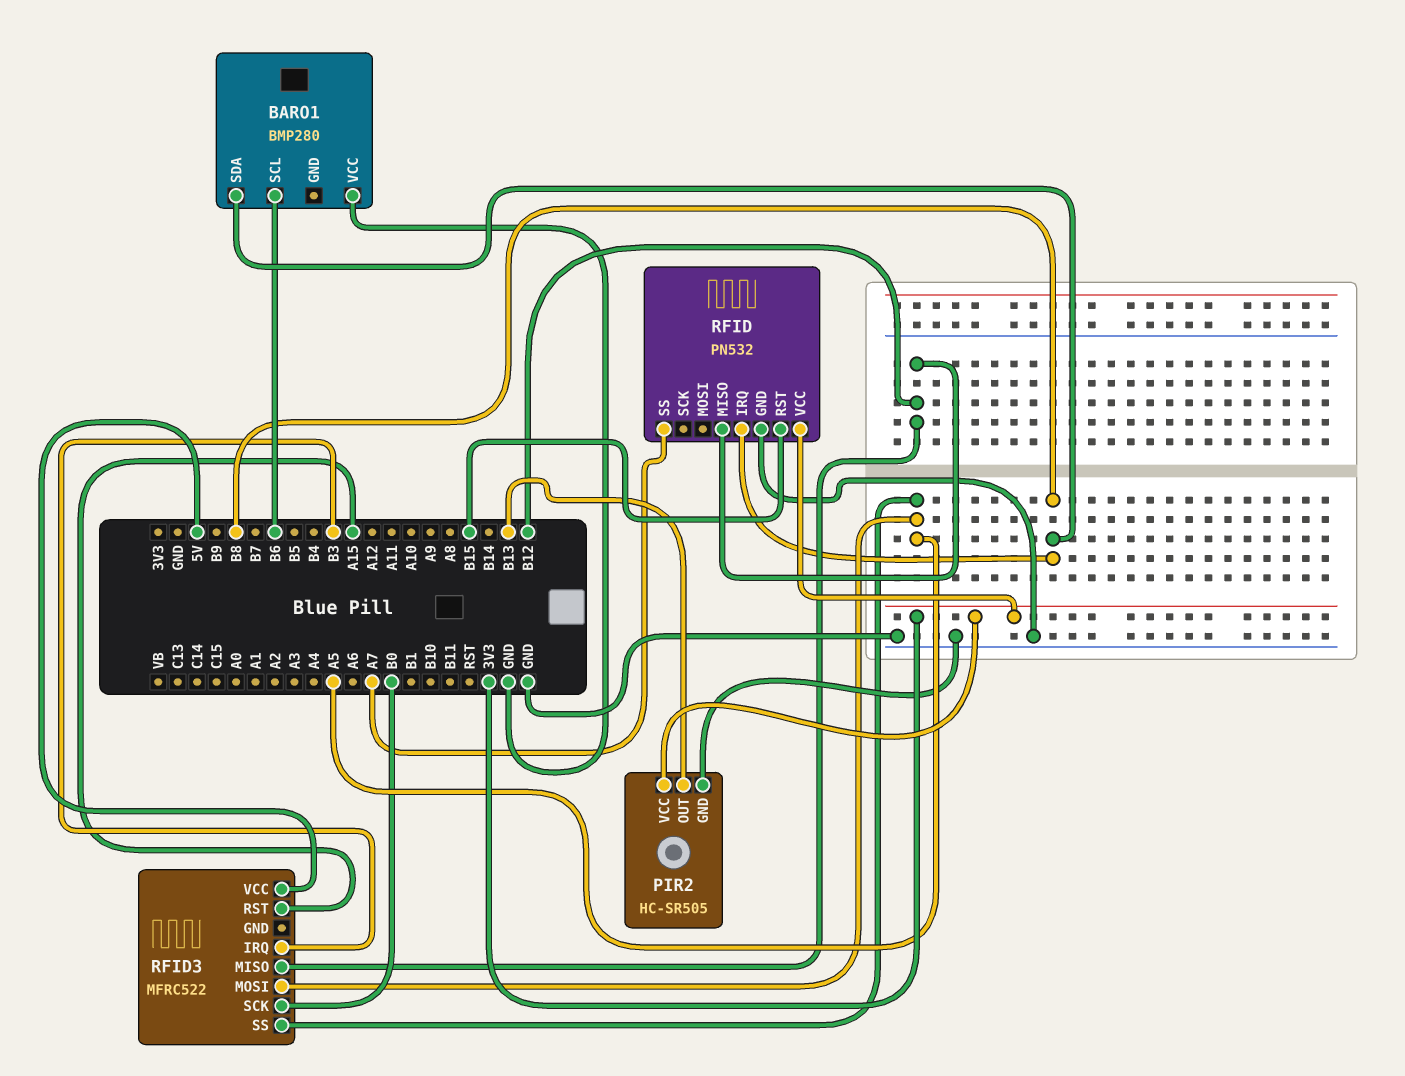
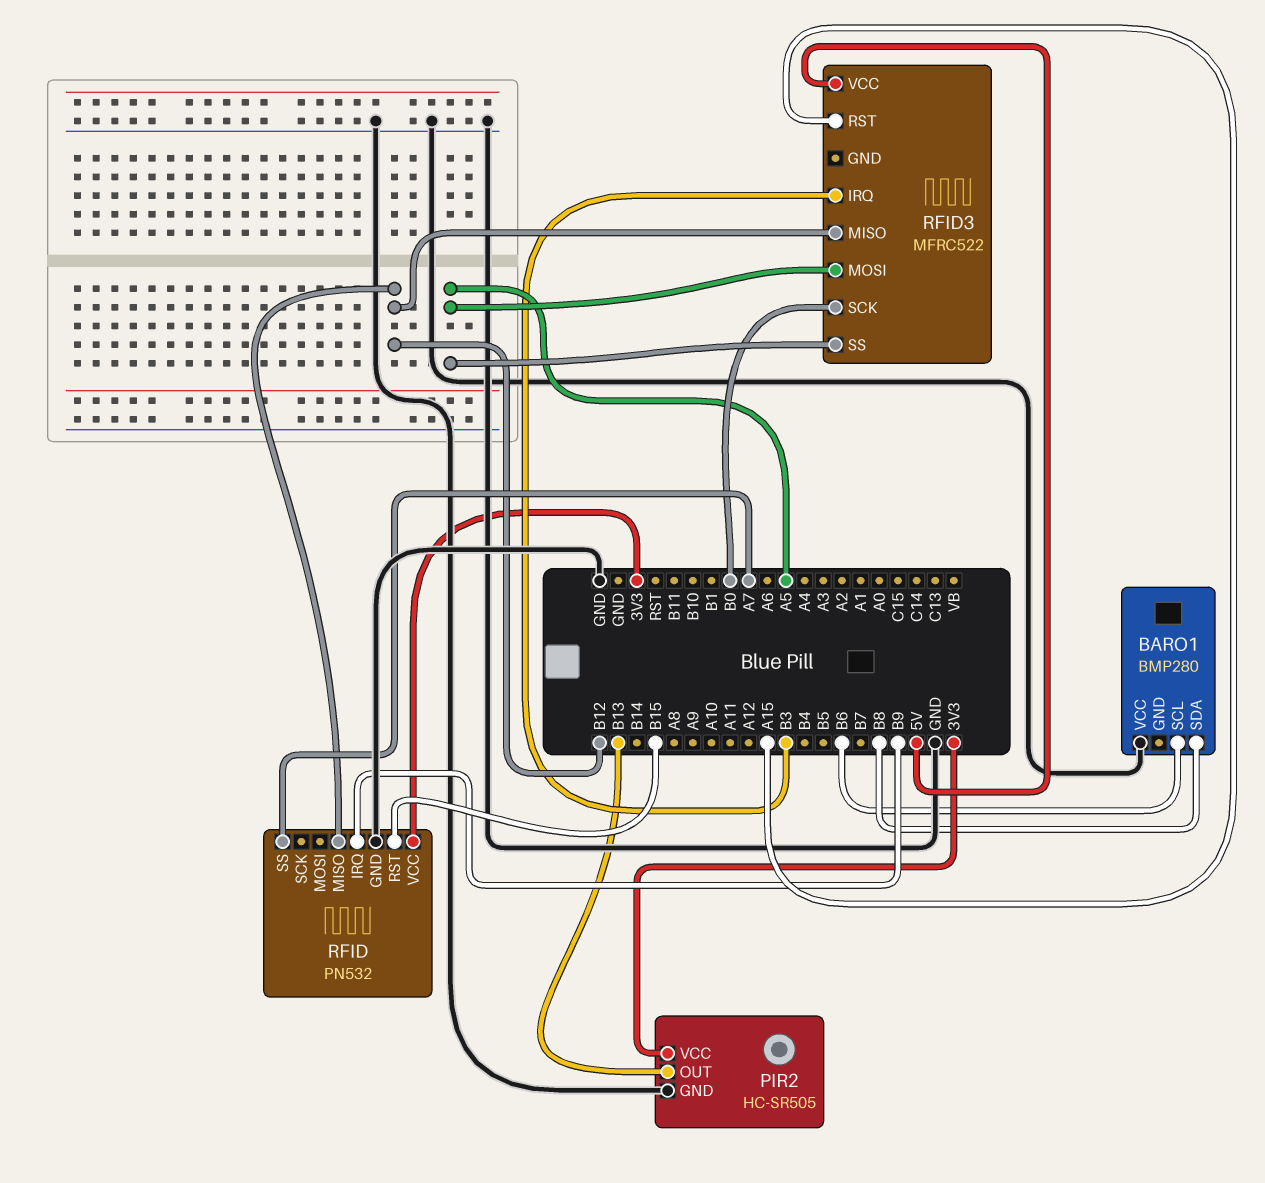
RFID pin IRQ: B8 -> B9

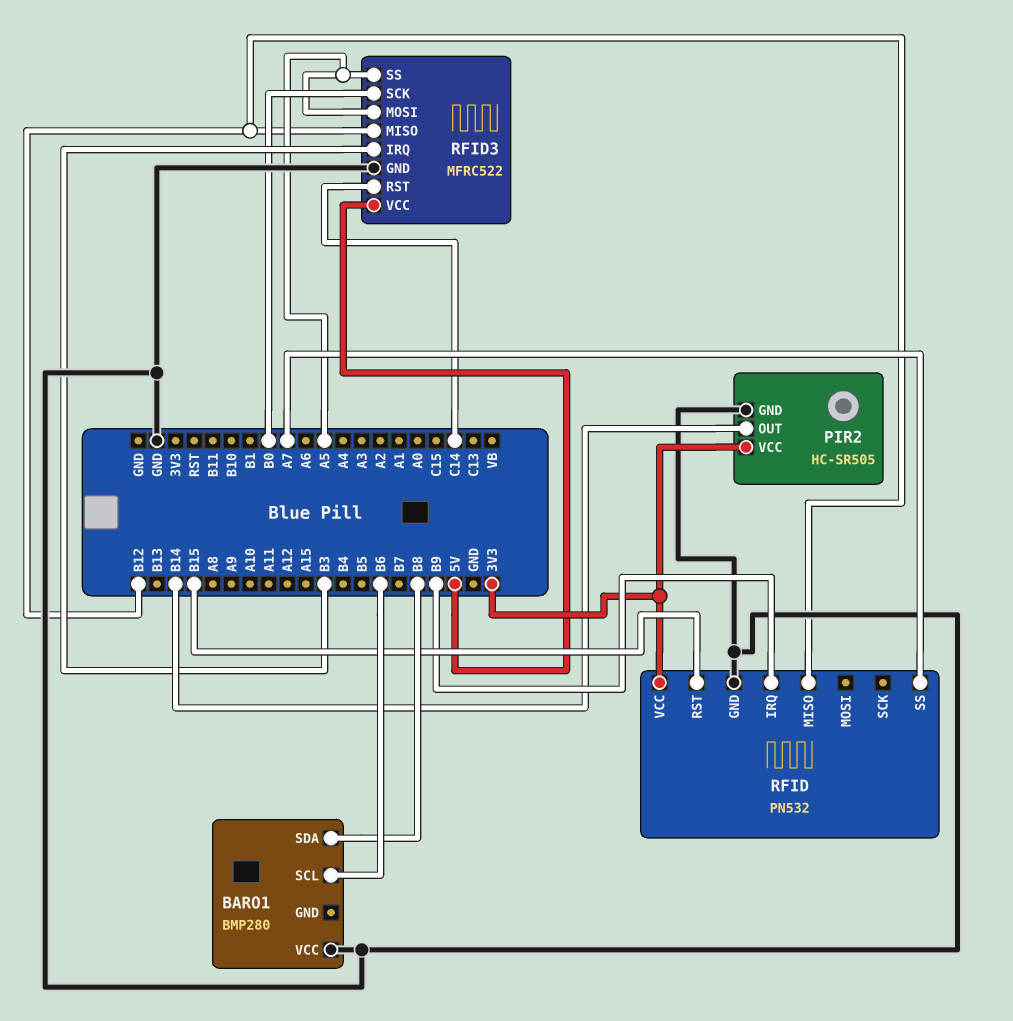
PIR2 pin OUT: B13 -> B14
RFID3 pin GND: none -> GND
RFID3 pin RST: A15 -> C14

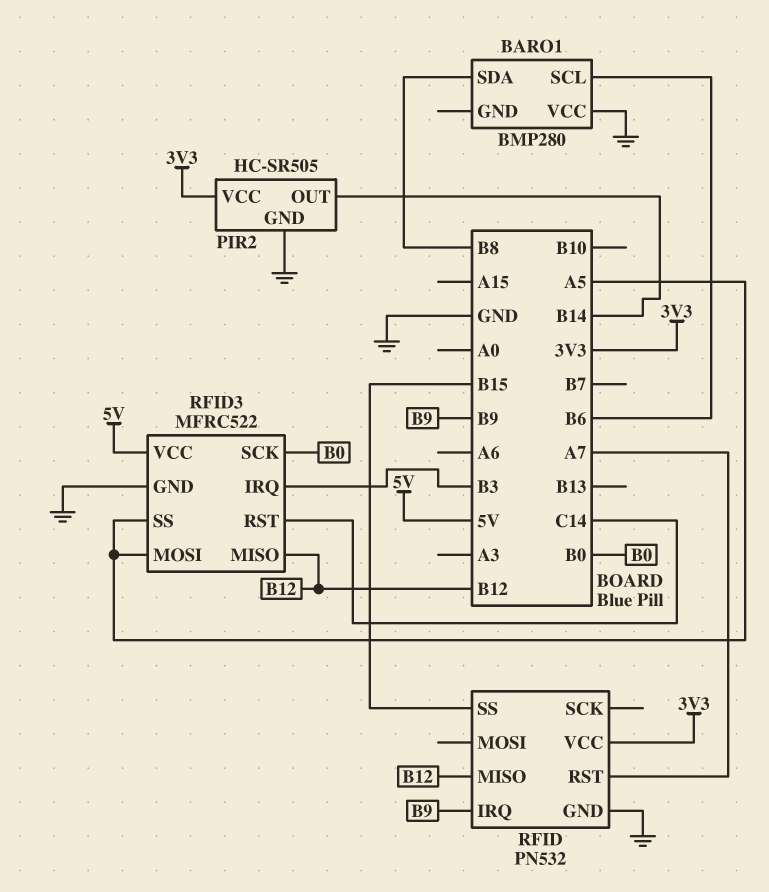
RFID pin RST: B15 -> A7
RFID pin SS: A7 -> B15

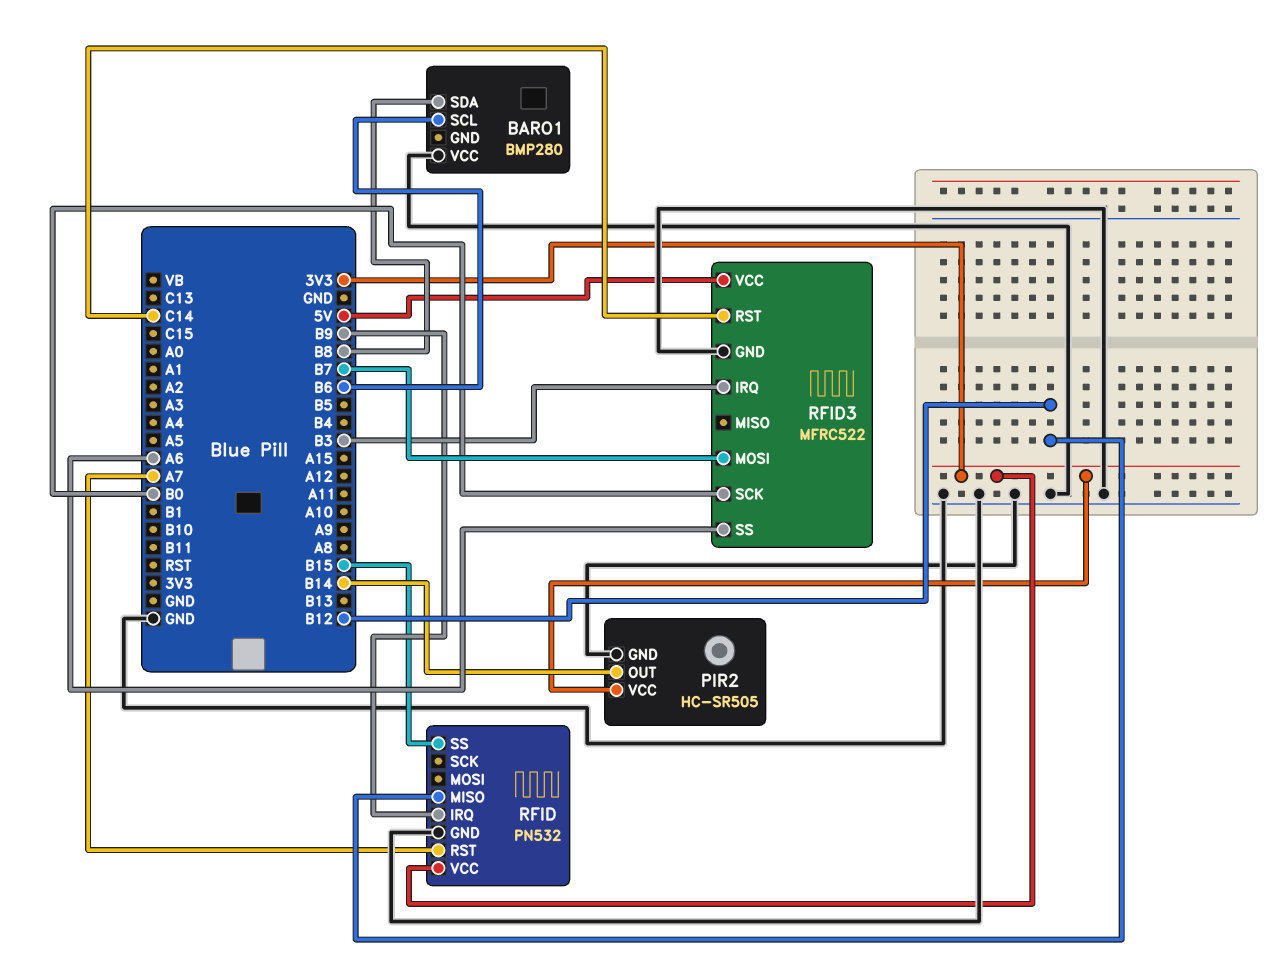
RFID3 pin MISO: B12 -> none
RFID3 pin MOSI: A5 -> B7
RFID3 pin SS: A5 -> A6

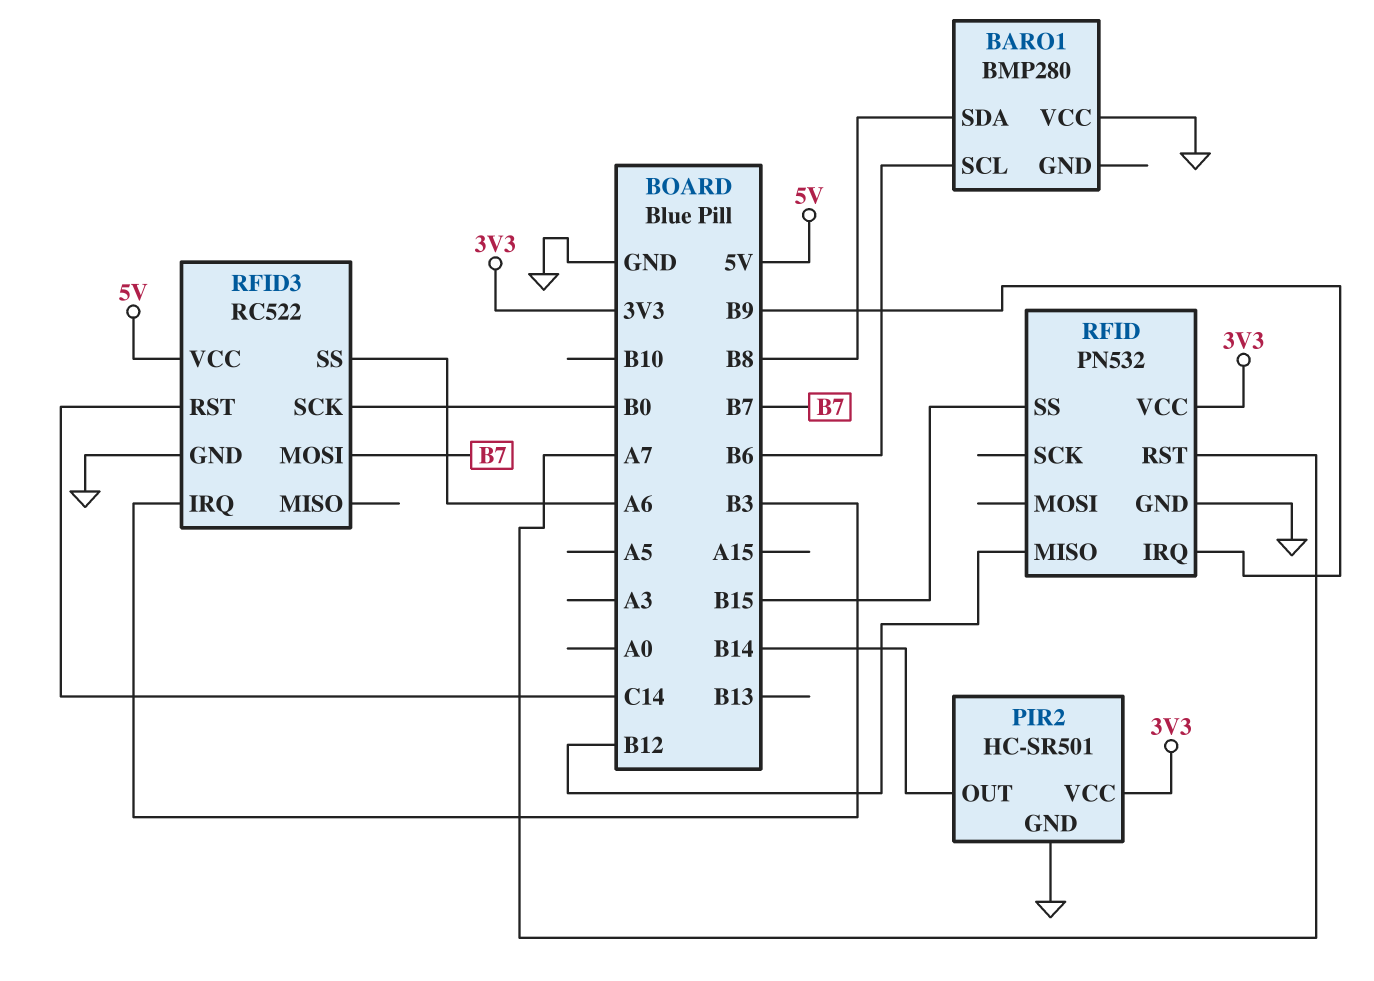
PIR2: HC-SR505 -> HC-SR501
RFID3: MFRC522 -> RC522

